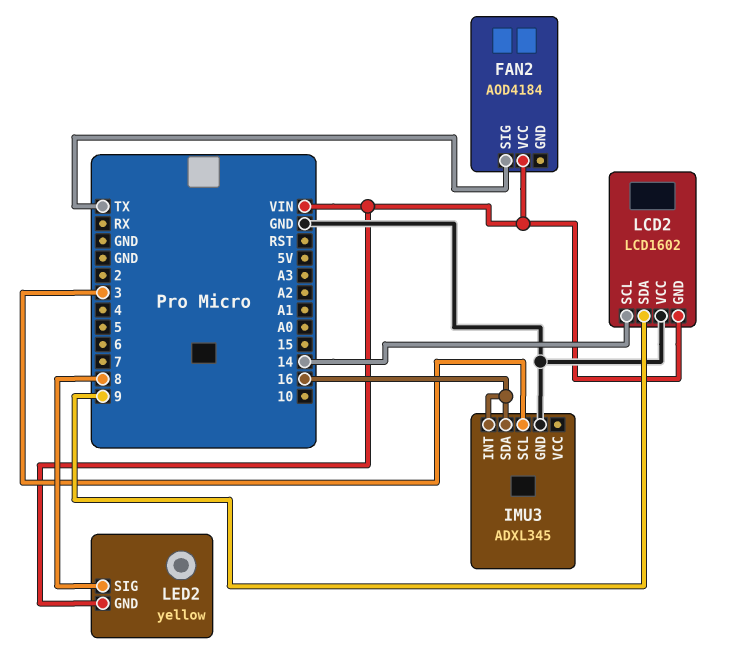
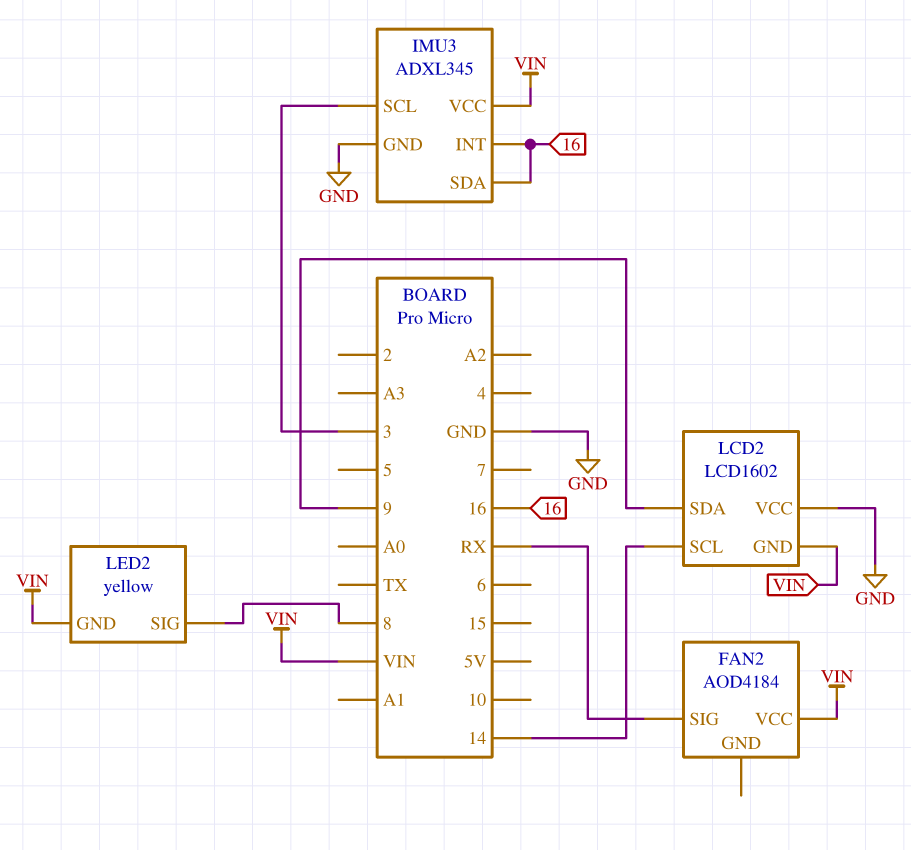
FAN2 pin SIG: TX -> RX
IMU3 pin VCC: none -> VIN

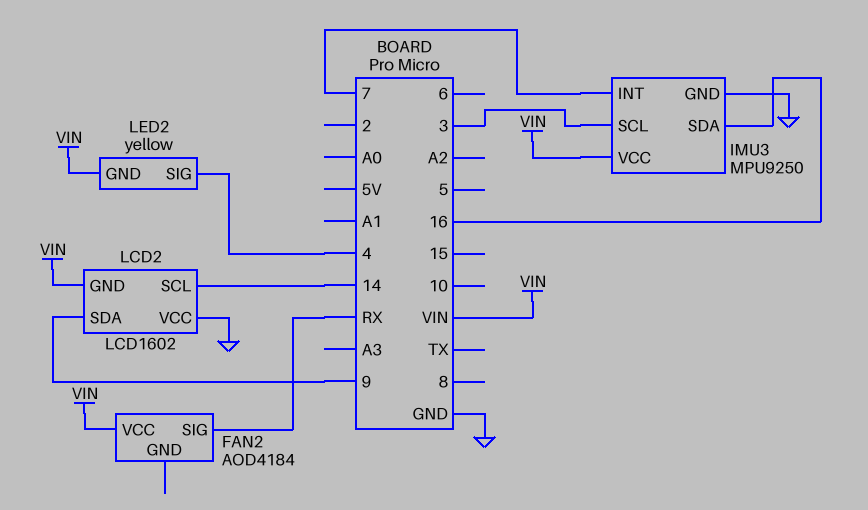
IMU3: ADXL345 -> MPU9250
IMU3 pin INT: 16 -> 7
LED2 pin SIG: 8 -> 4

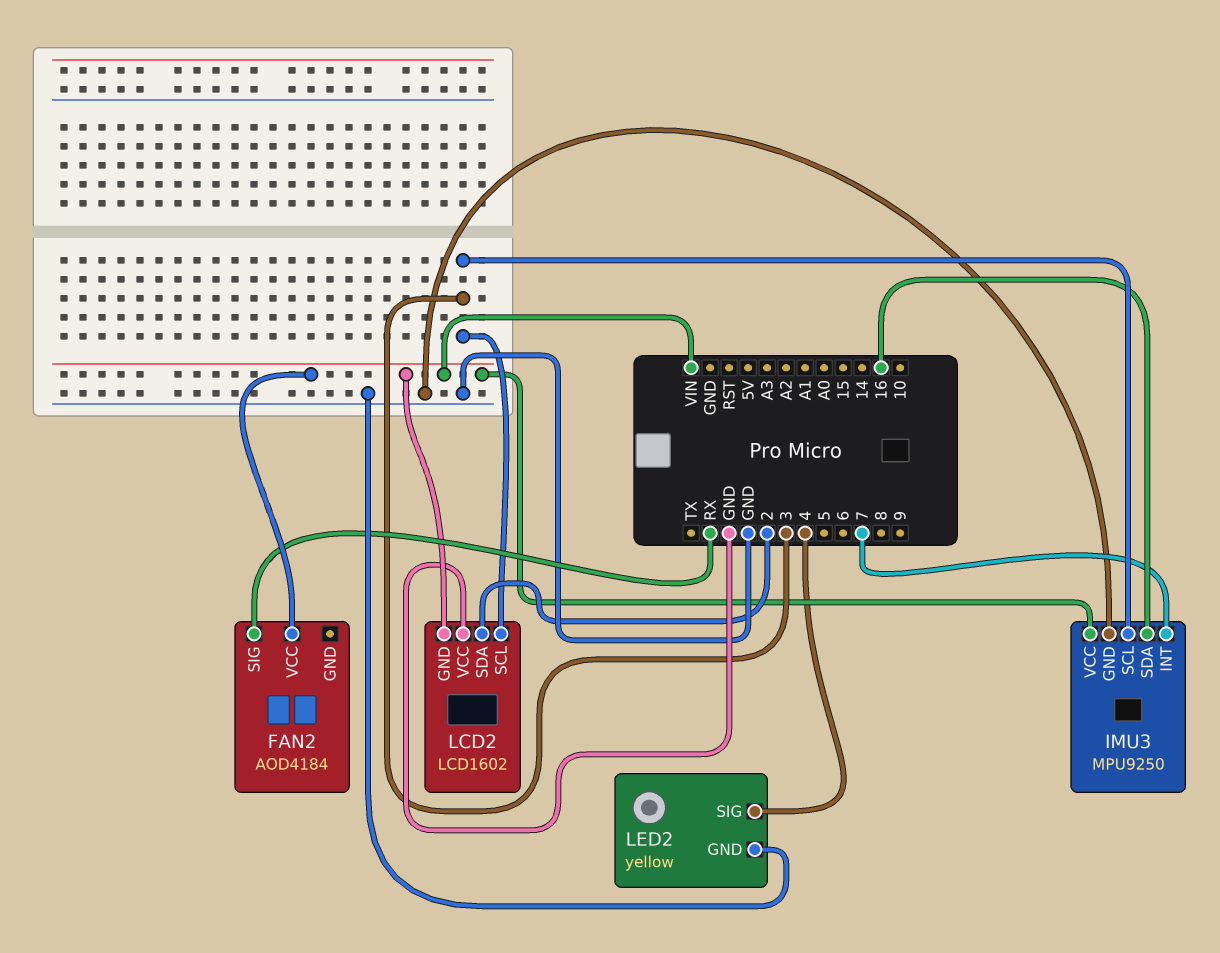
LCD2 pin SCL: 14 -> 3
LCD2 pin SDA: 9 -> 2
LED2 pin GND: VIN -> GND

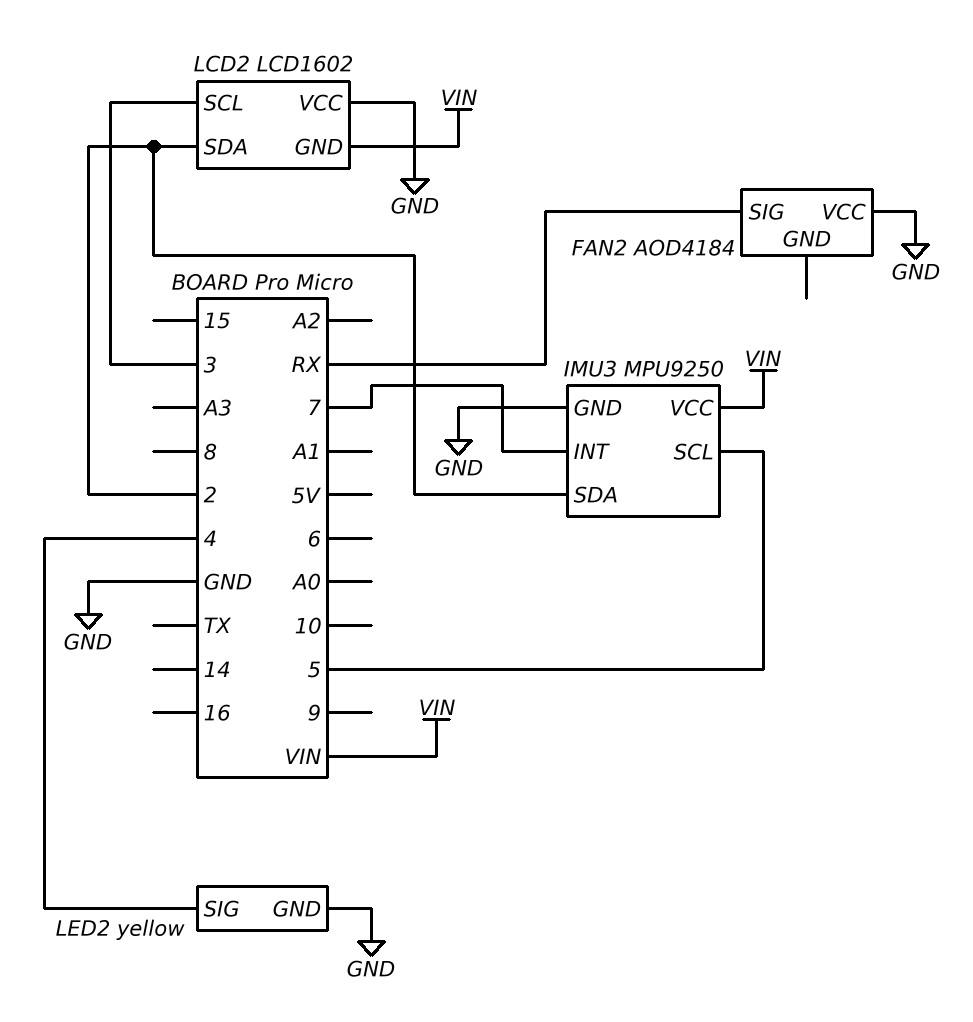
FAN2 pin VCC: VIN -> GND
IMU3 pin SCL: 3 -> 5
IMU3 pin SDA: 16 -> 2

